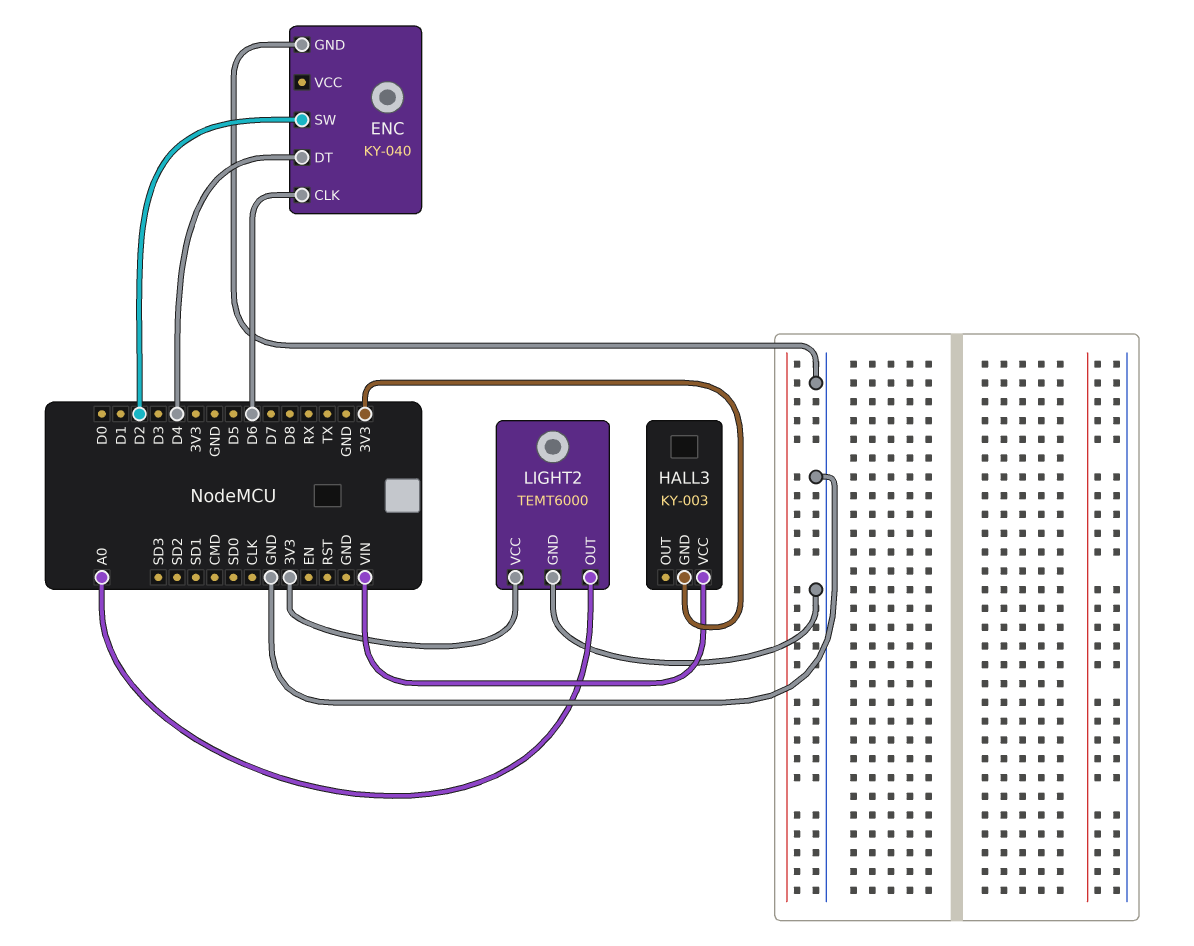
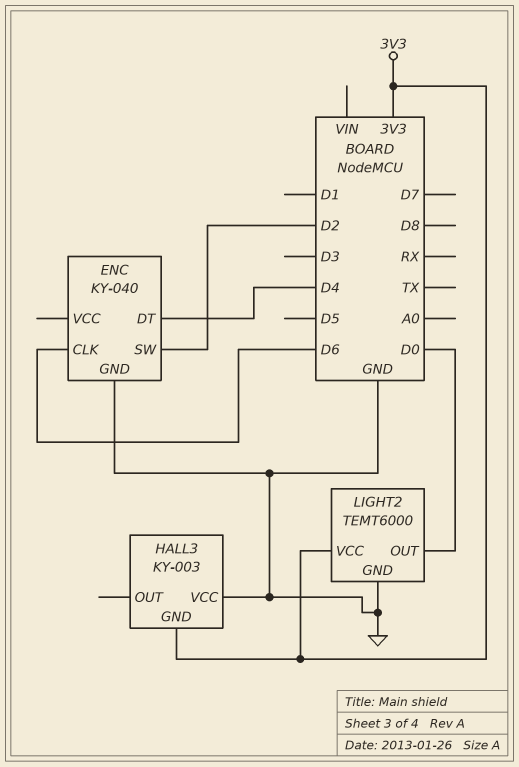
HALL3 pin VCC: VIN -> GND
LIGHT2 pin OUT: A0 -> D0

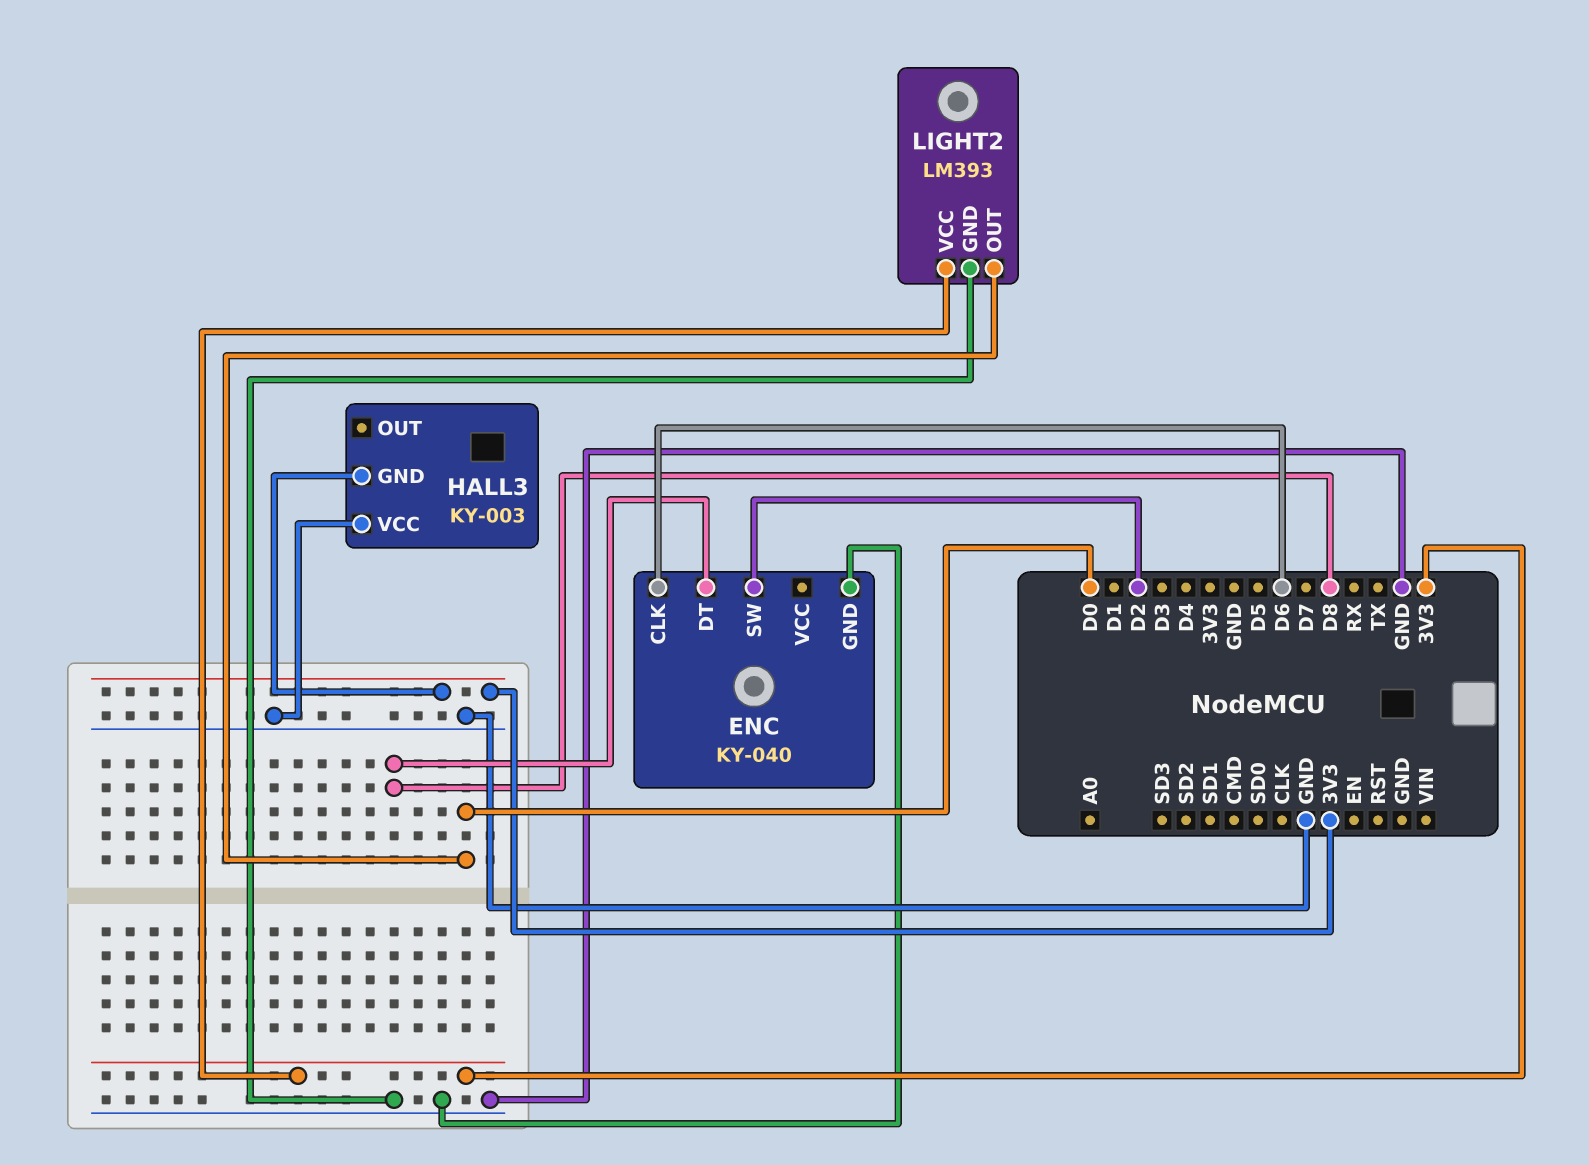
ENC pin DT: D4 -> D8
LIGHT2: TEMT6000 -> LM393

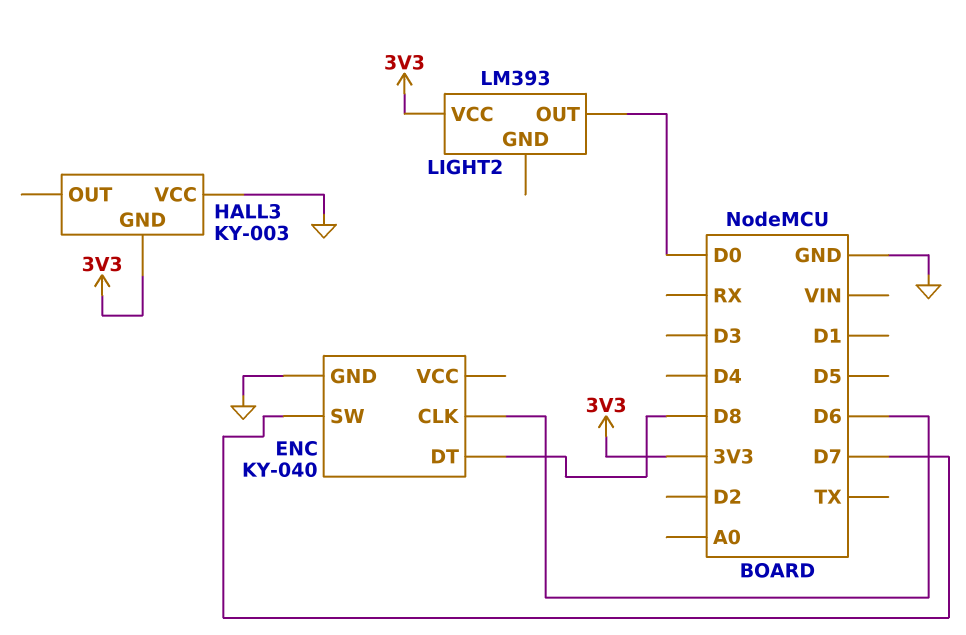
ENC pin SW: D2 -> D7
LIGHT2 pin GND: GND -> none

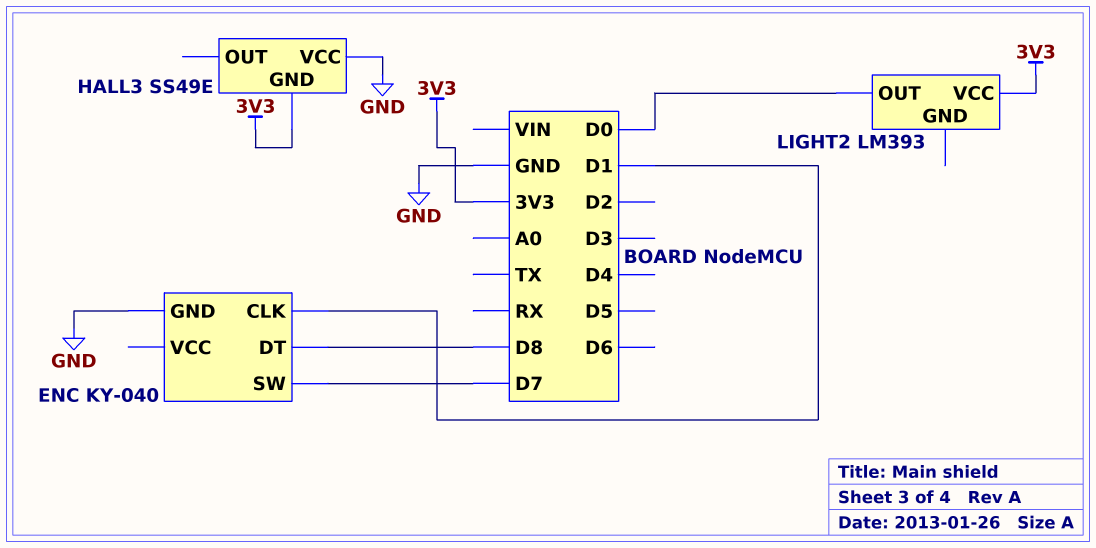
ENC pin CLK: D6 -> D1
HALL3: KY-003 -> SS49E

